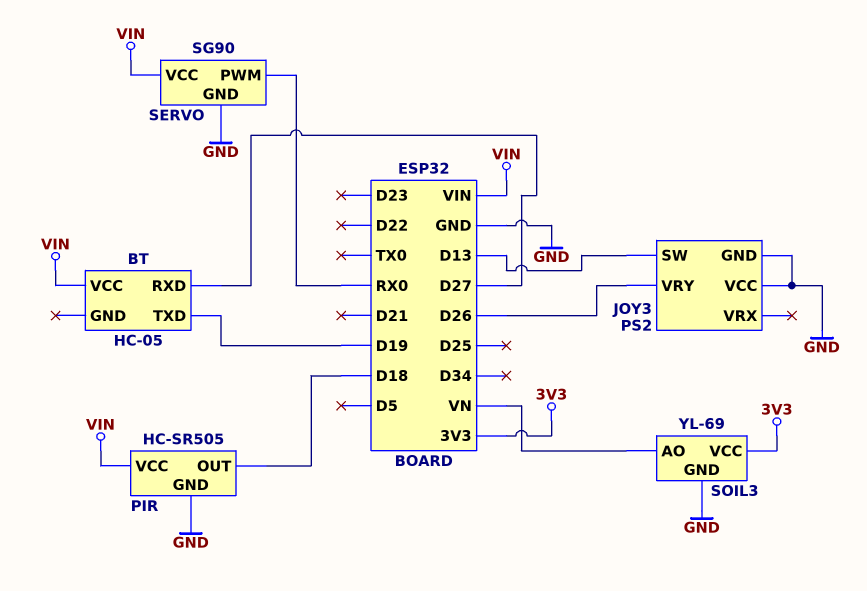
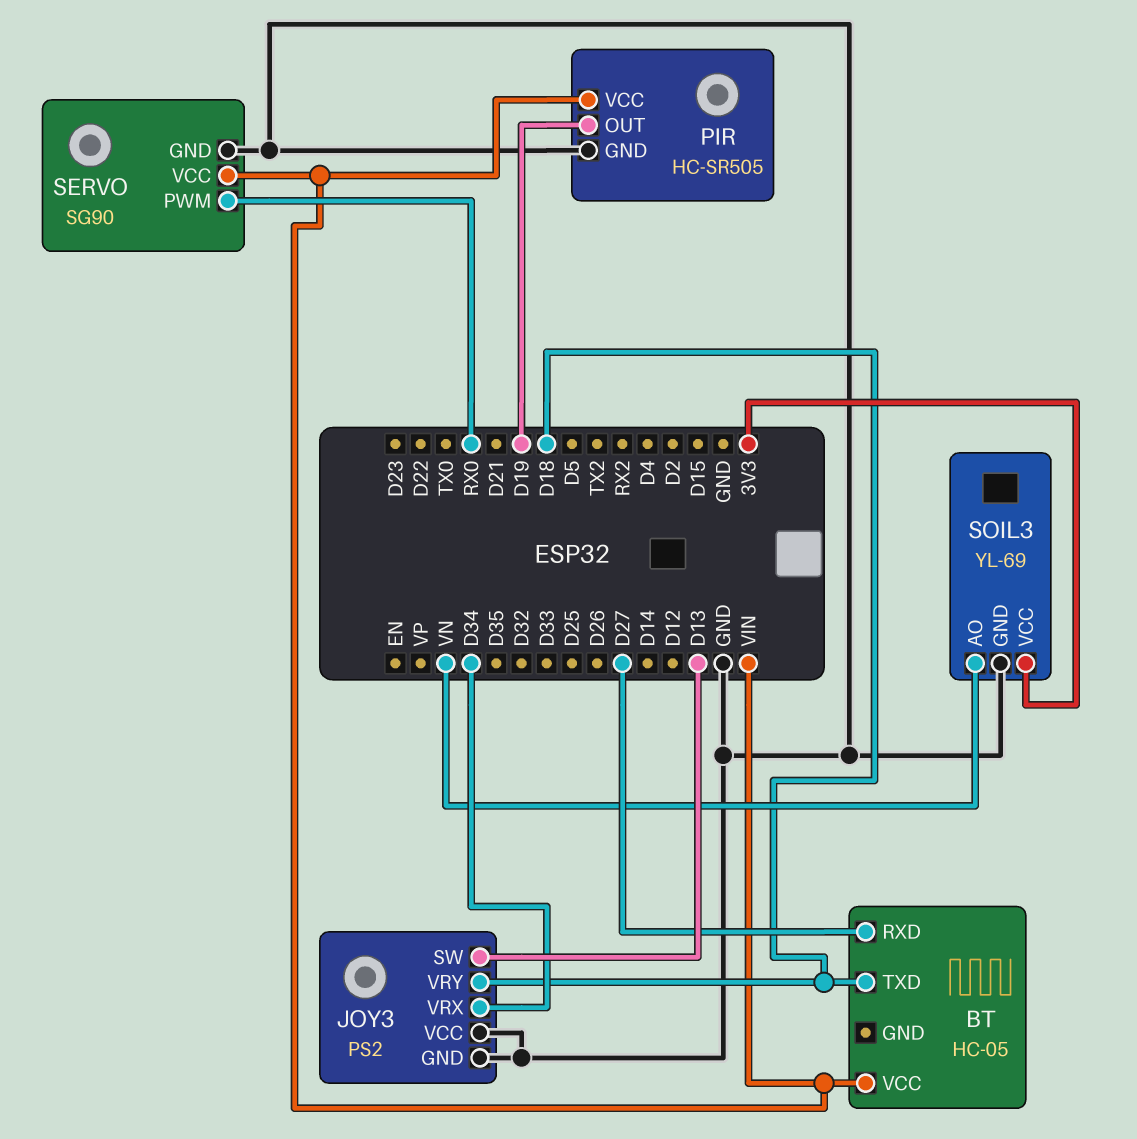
BT pin TXD: D19 -> D18
JOY3 pin VRX: none -> D34
JOY3 pin VRY: D26 -> D18
PIR pin OUT: D18 -> D19

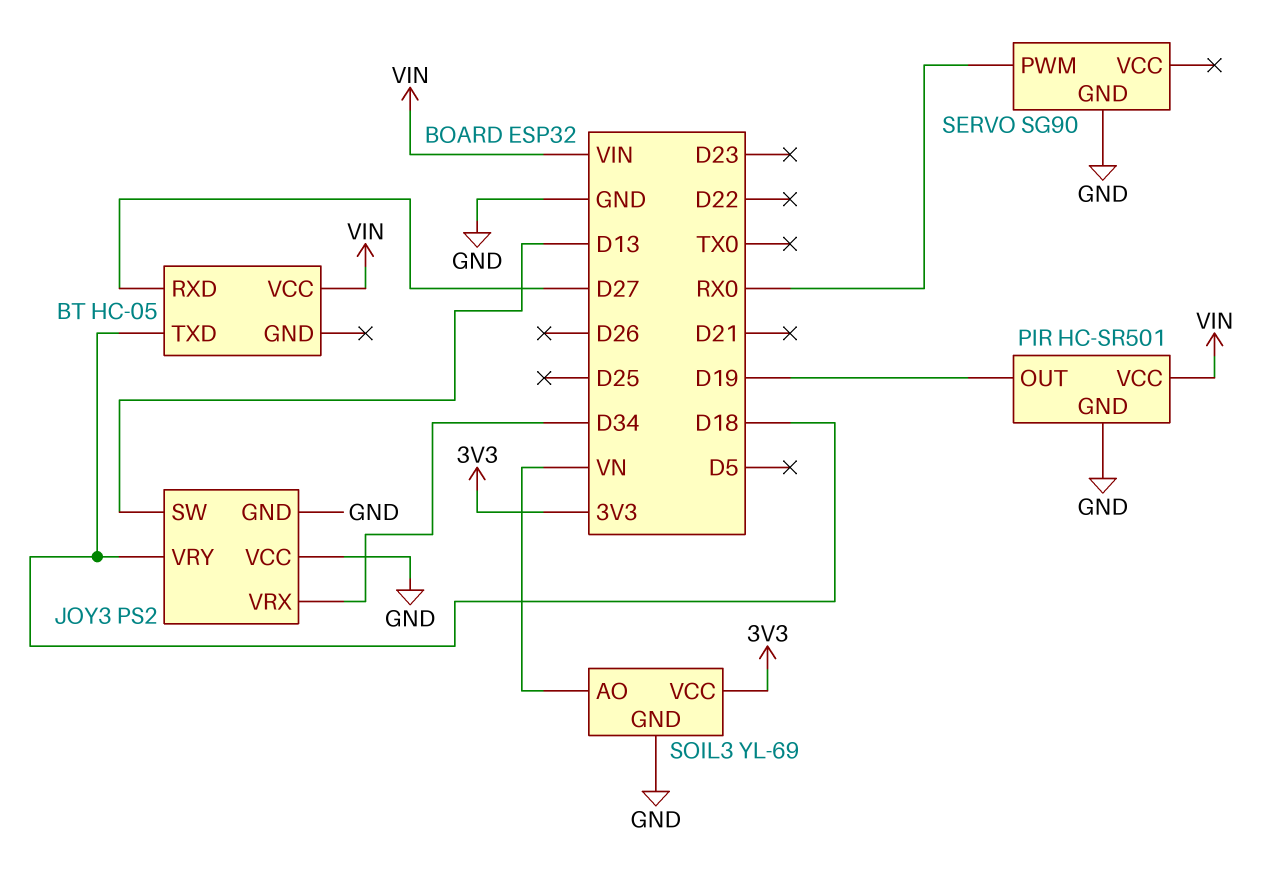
PIR: HC-SR505 -> HC-SR501
SERVO pin VCC: VIN -> none

